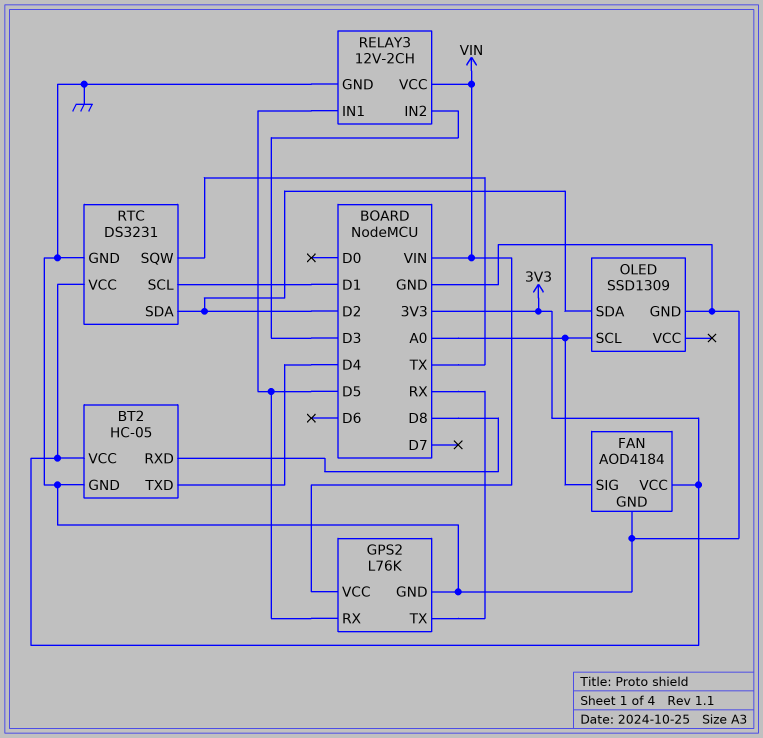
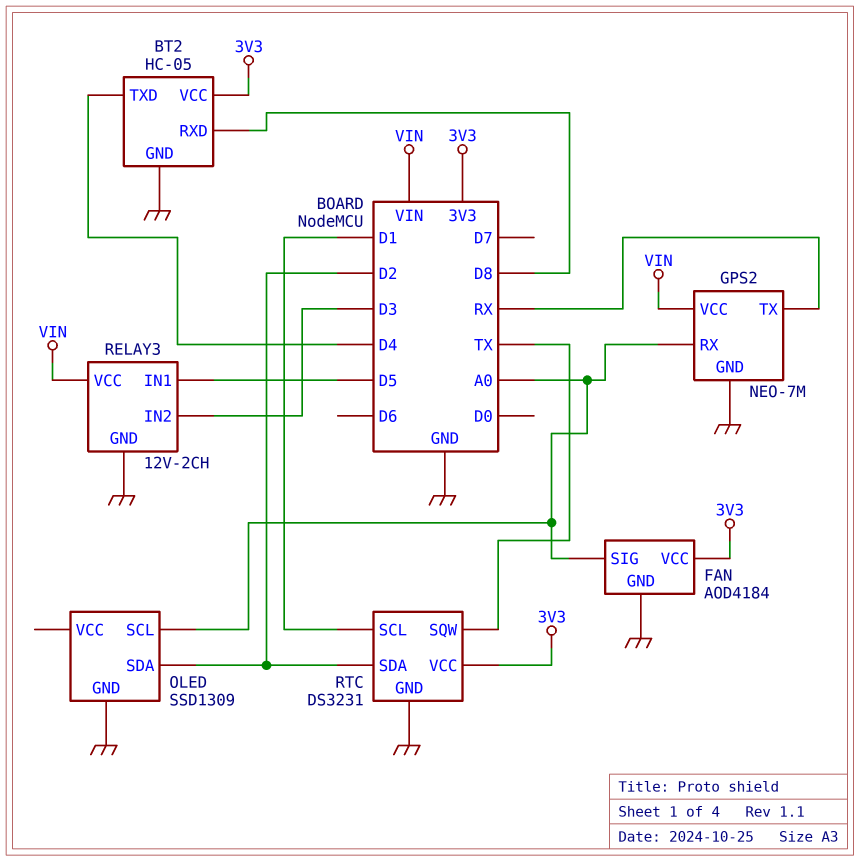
GPS2: L76K -> NEO-7M
GPS2 pin RX: D5 -> A0

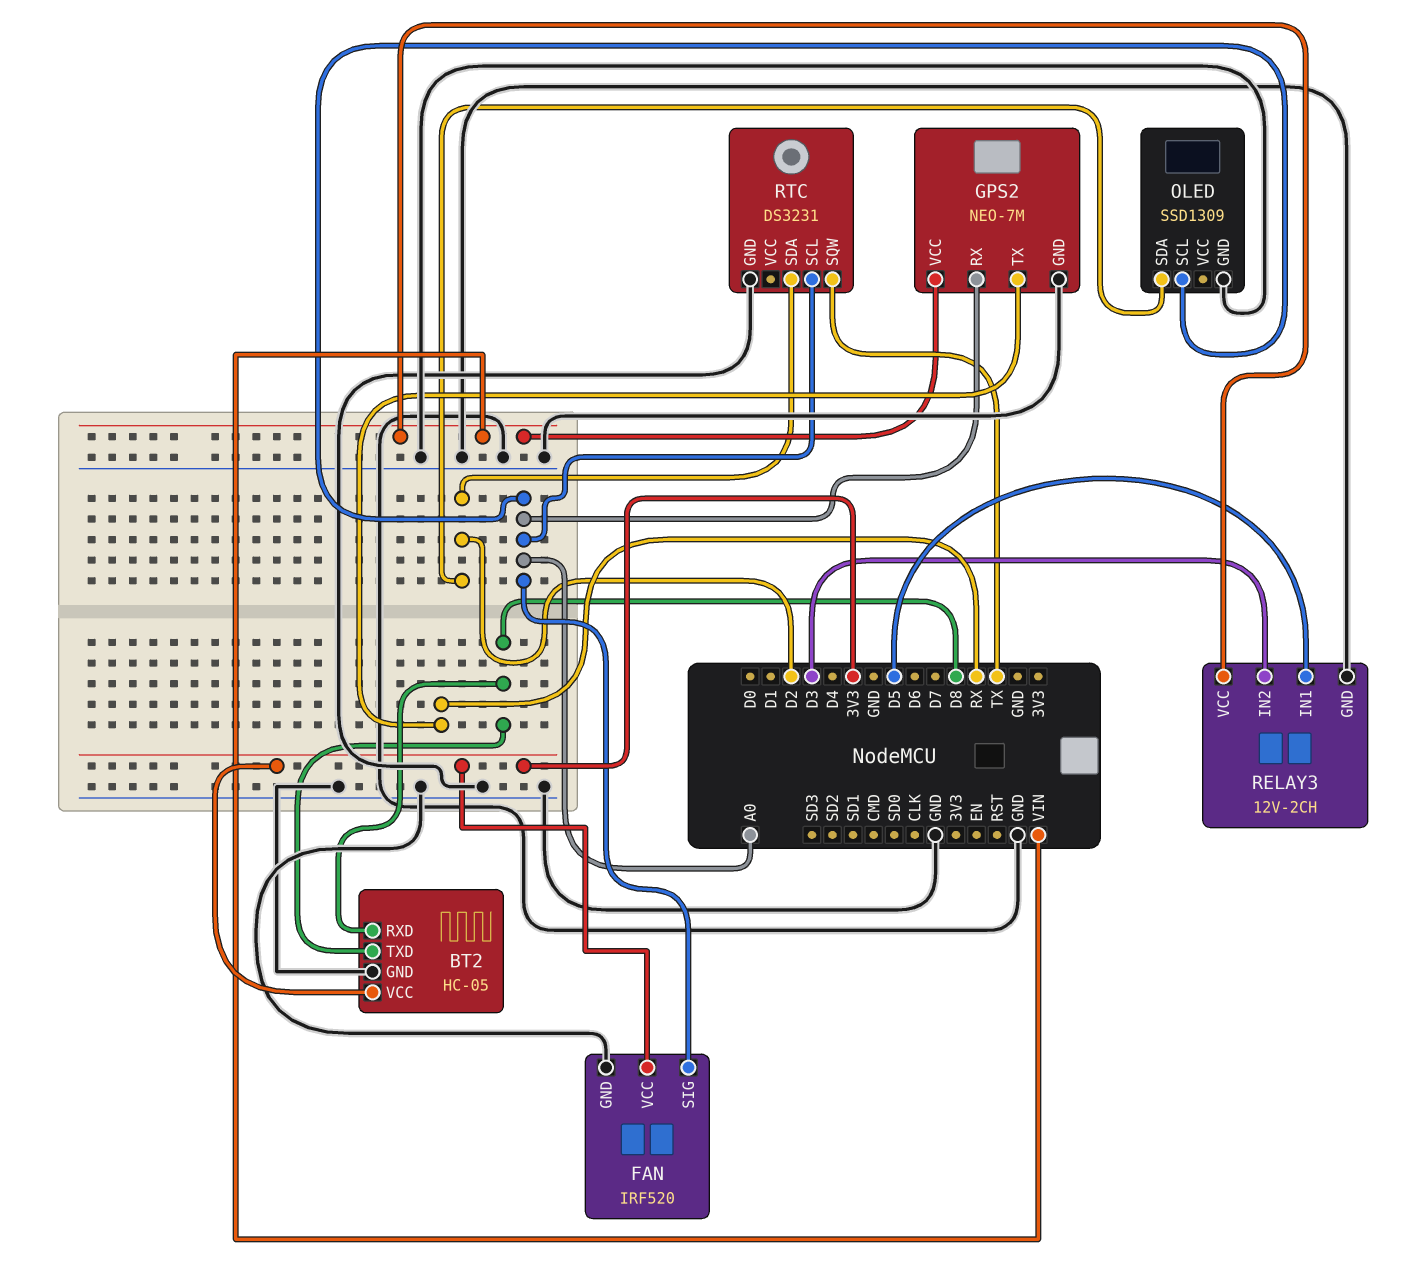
BT2 pin TXD: D4 -> D8
FAN: AOD4184 -> IRF520
RTC pin SCL: D1 -> A0
RTC pin VCC: 3V3 -> none

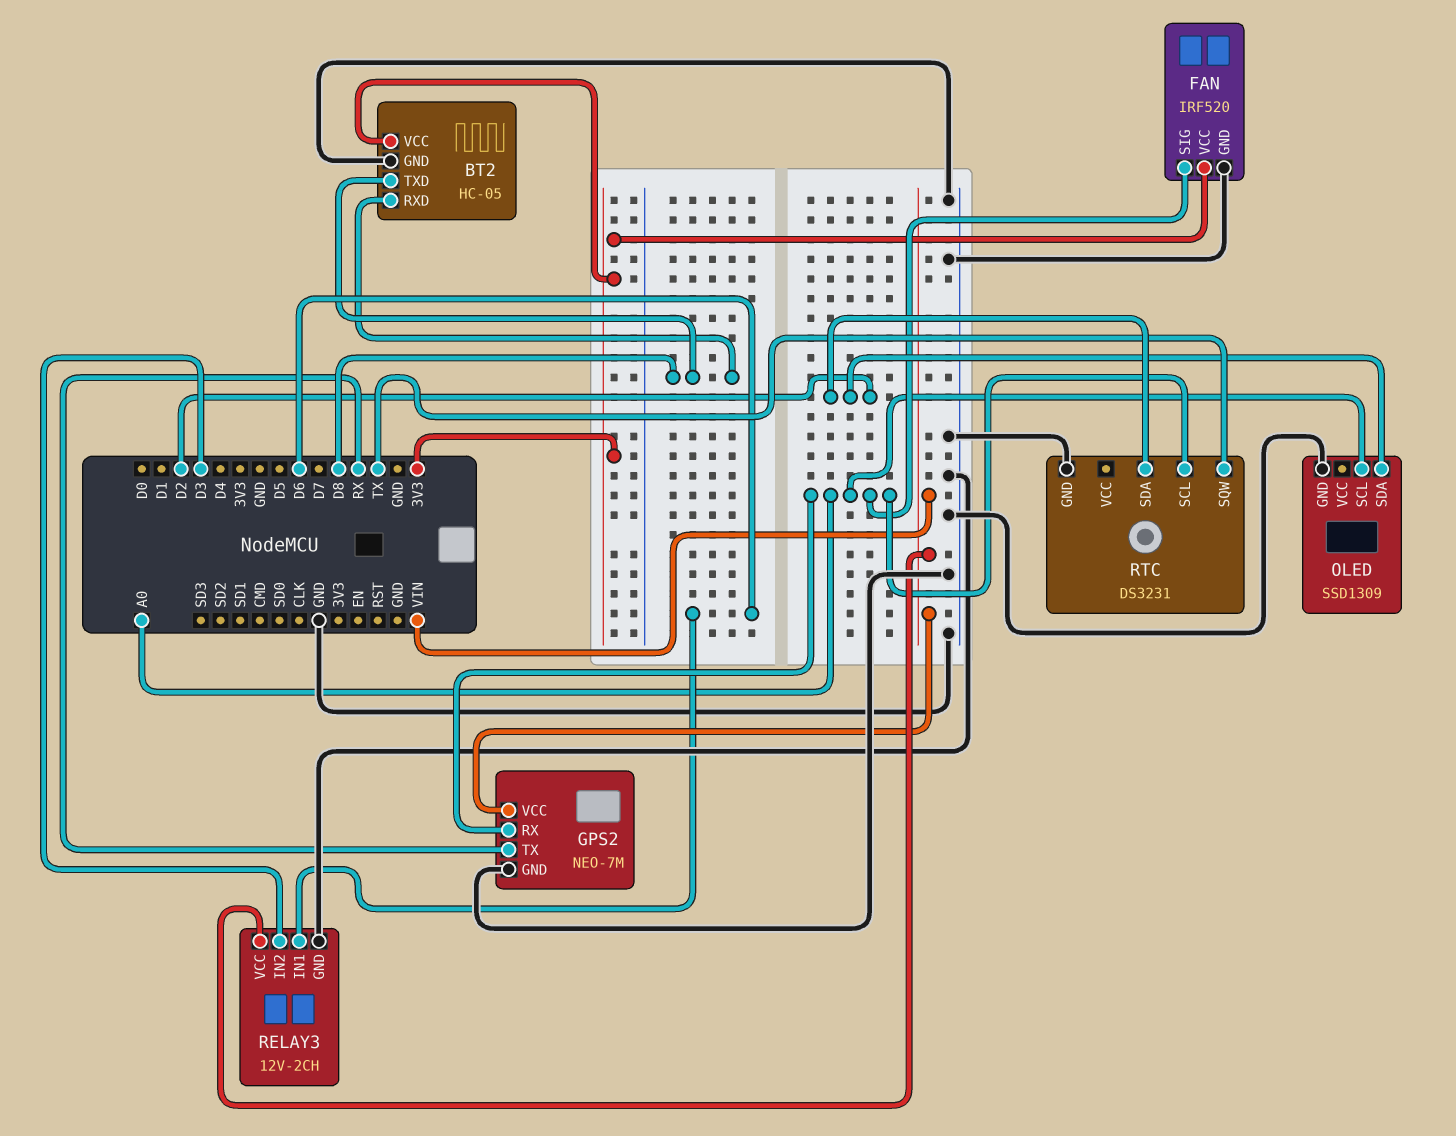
RELAY3 pin IN1: D5 -> D6

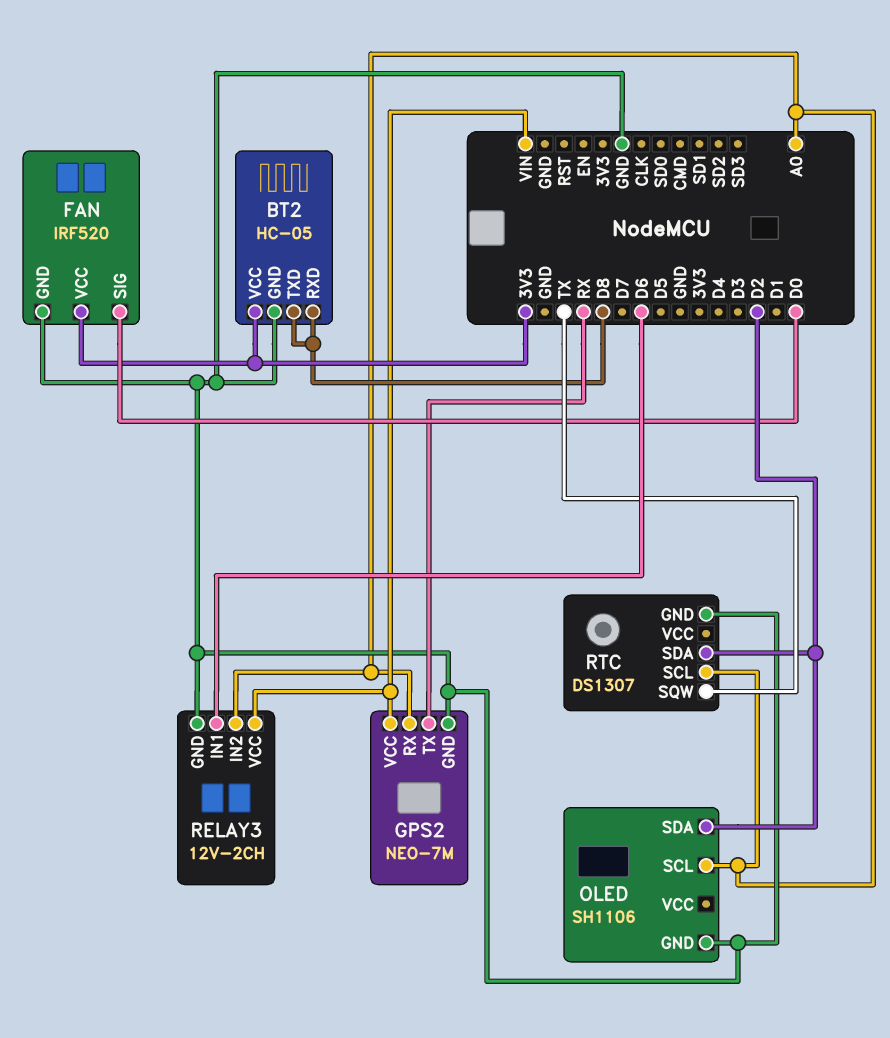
FAN pin SIG: A0 -> D0
OLED: SSD1309 -> SH1106
RELAY3 pin IN2: D3 -> A0
RTC: DS3231 -> DS1307

